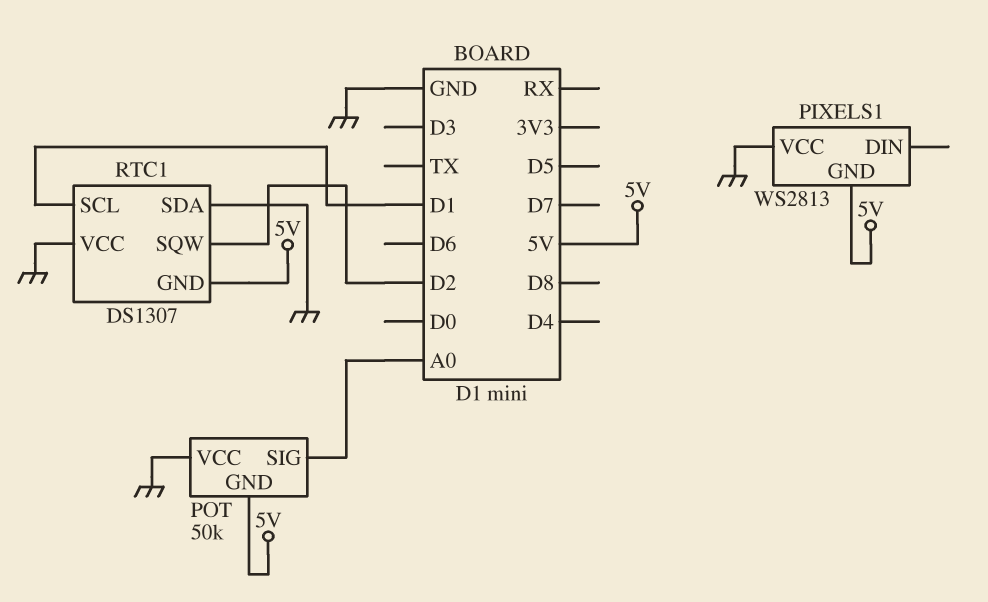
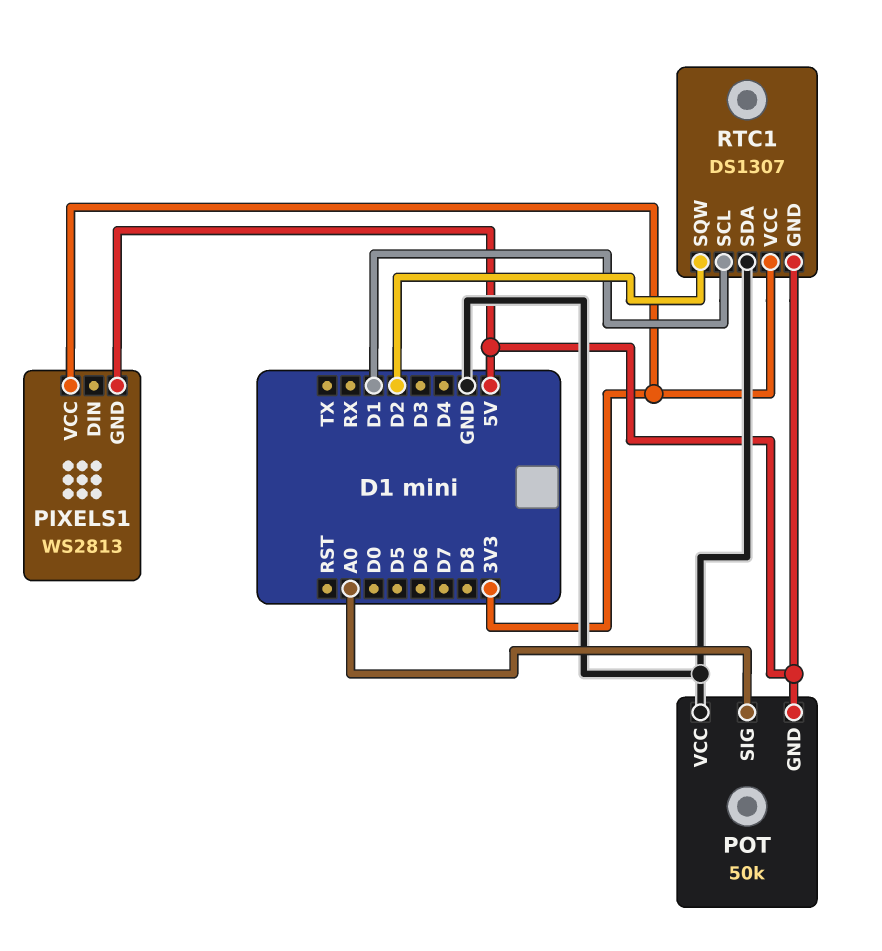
PIXELS1 pin VCC: GND -> 3V3
RTC1 pin VCC: GND -> 3V3

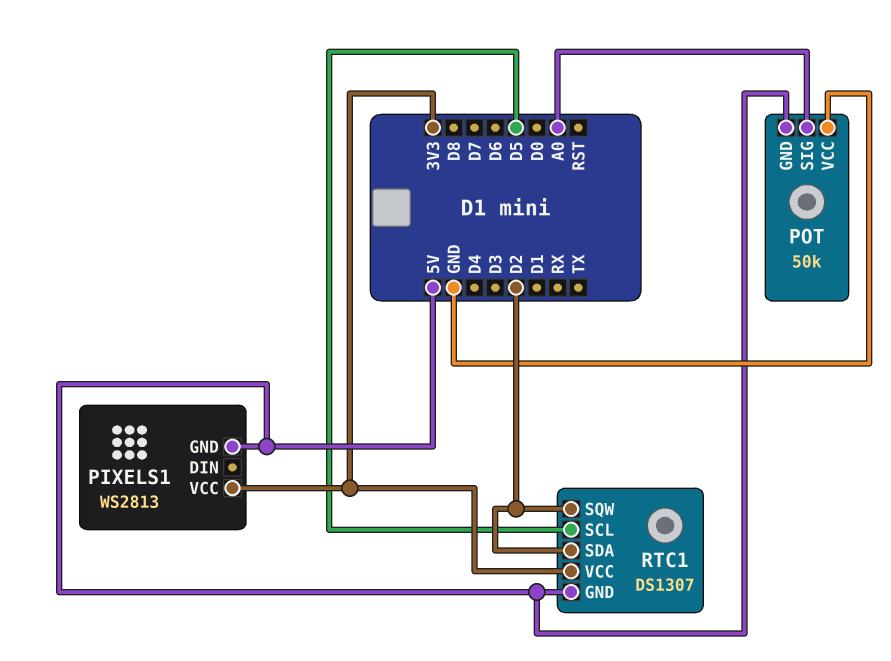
RTC1 pin SCL: D1 -> D5
RTC1 pin SDA: GND -> D2

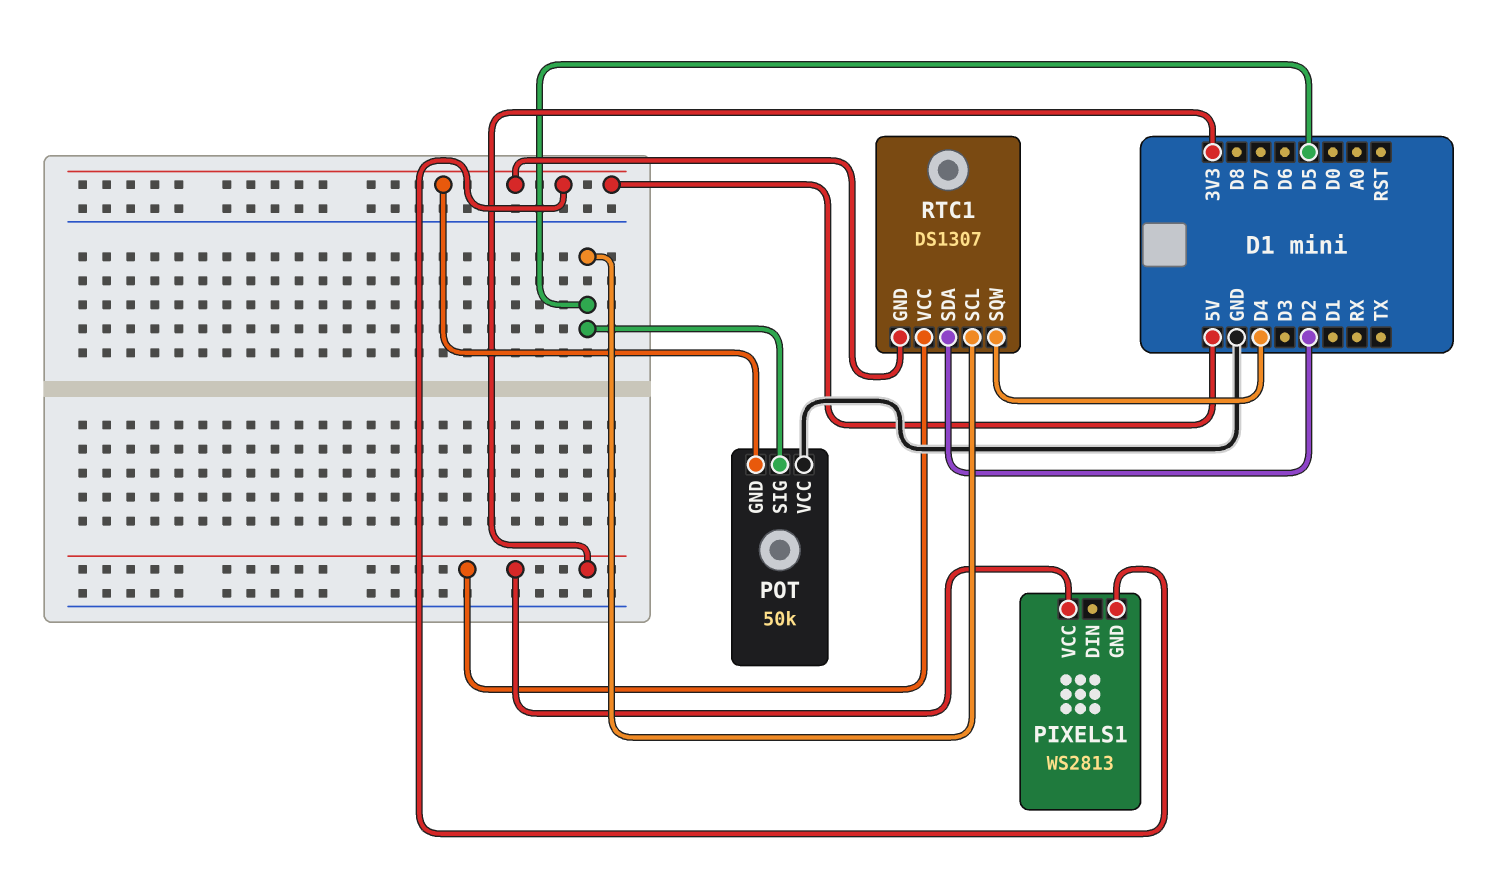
POT pin SIG: A0 -> D5
RTC1 pin SQW: D2 -> D4

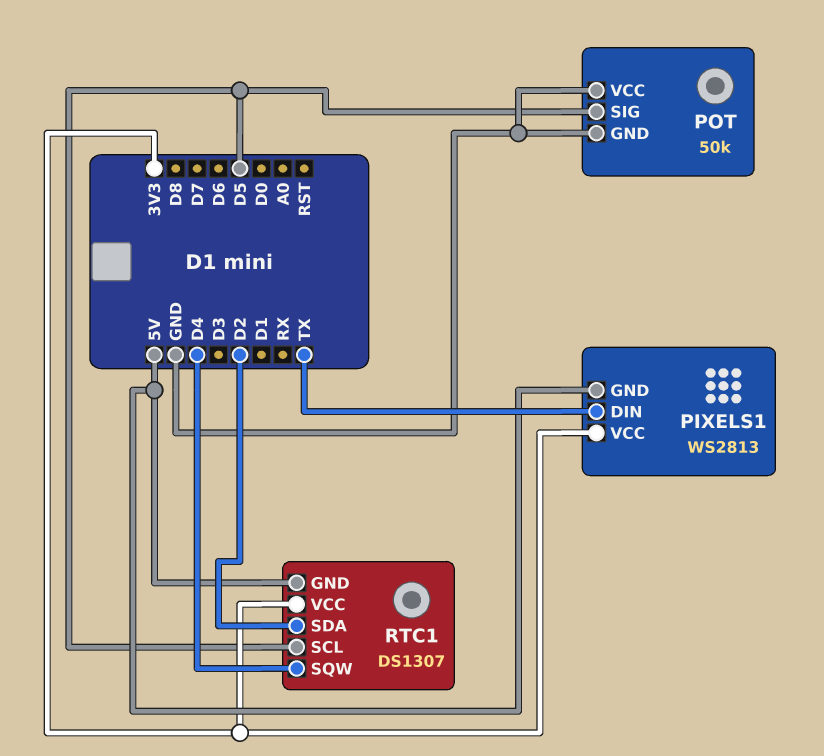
PIXELS1 pin DIN: none -> TX
POT pin GND: 5V -> GND

